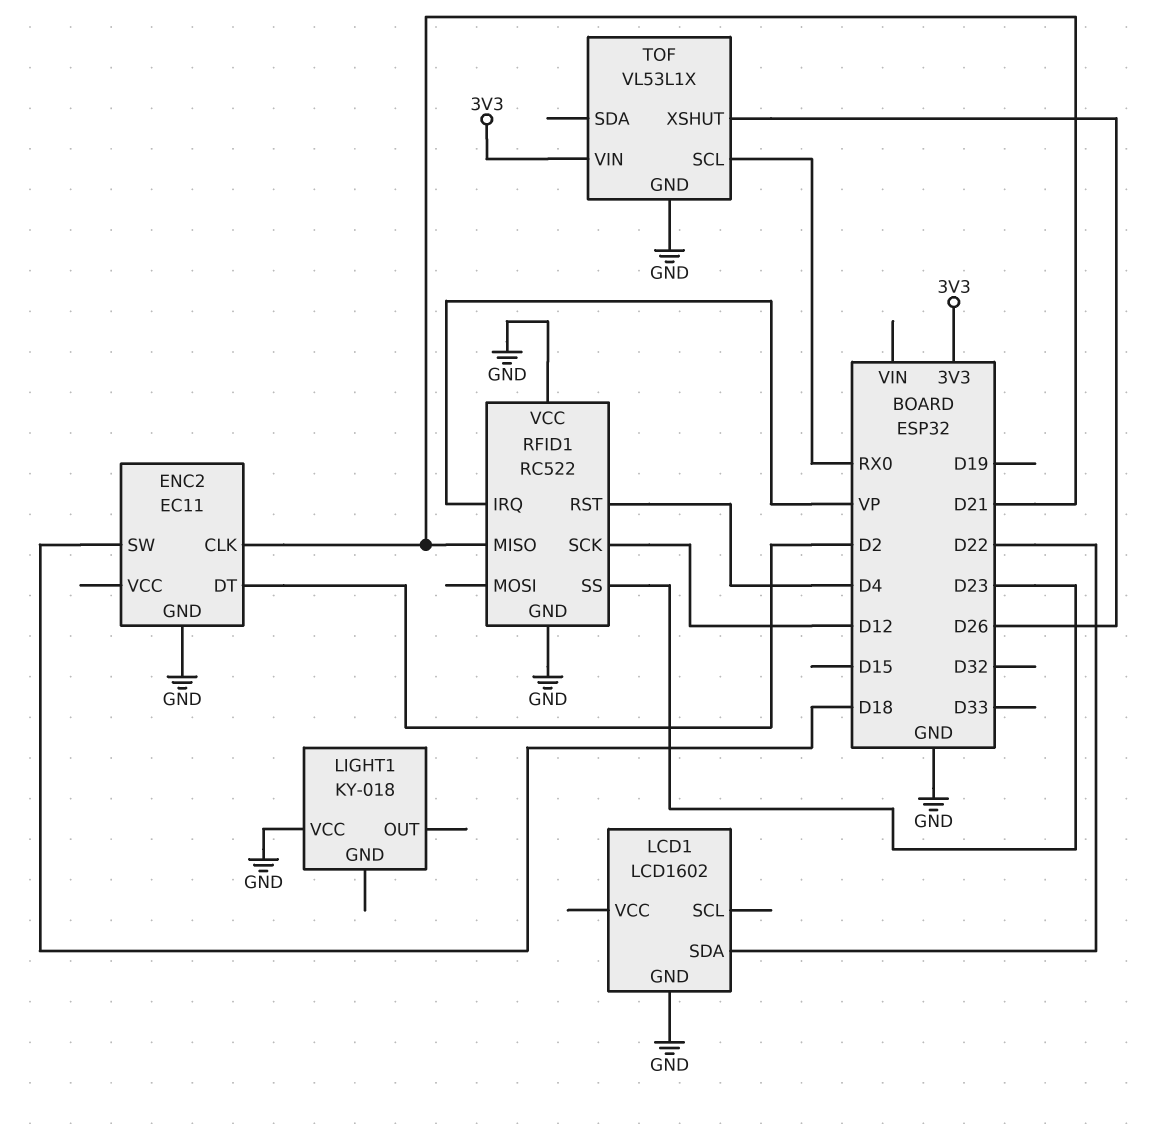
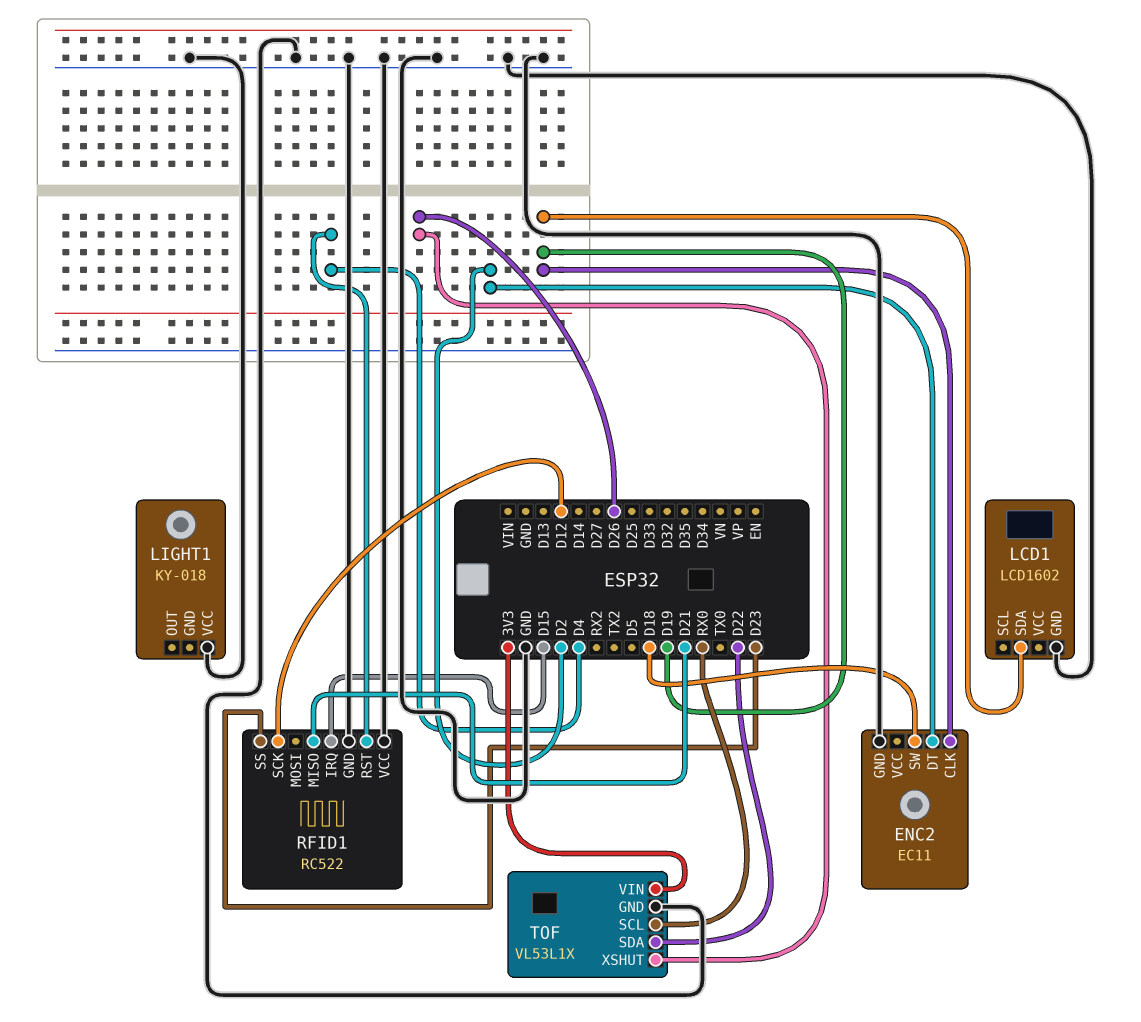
ENC2 pin CLK: D21 -> D19
LCD1 pin SDA: D22 -> D19
RFID1 pin IRQ: VP -> D15
TOF pin SDA: none -> D22

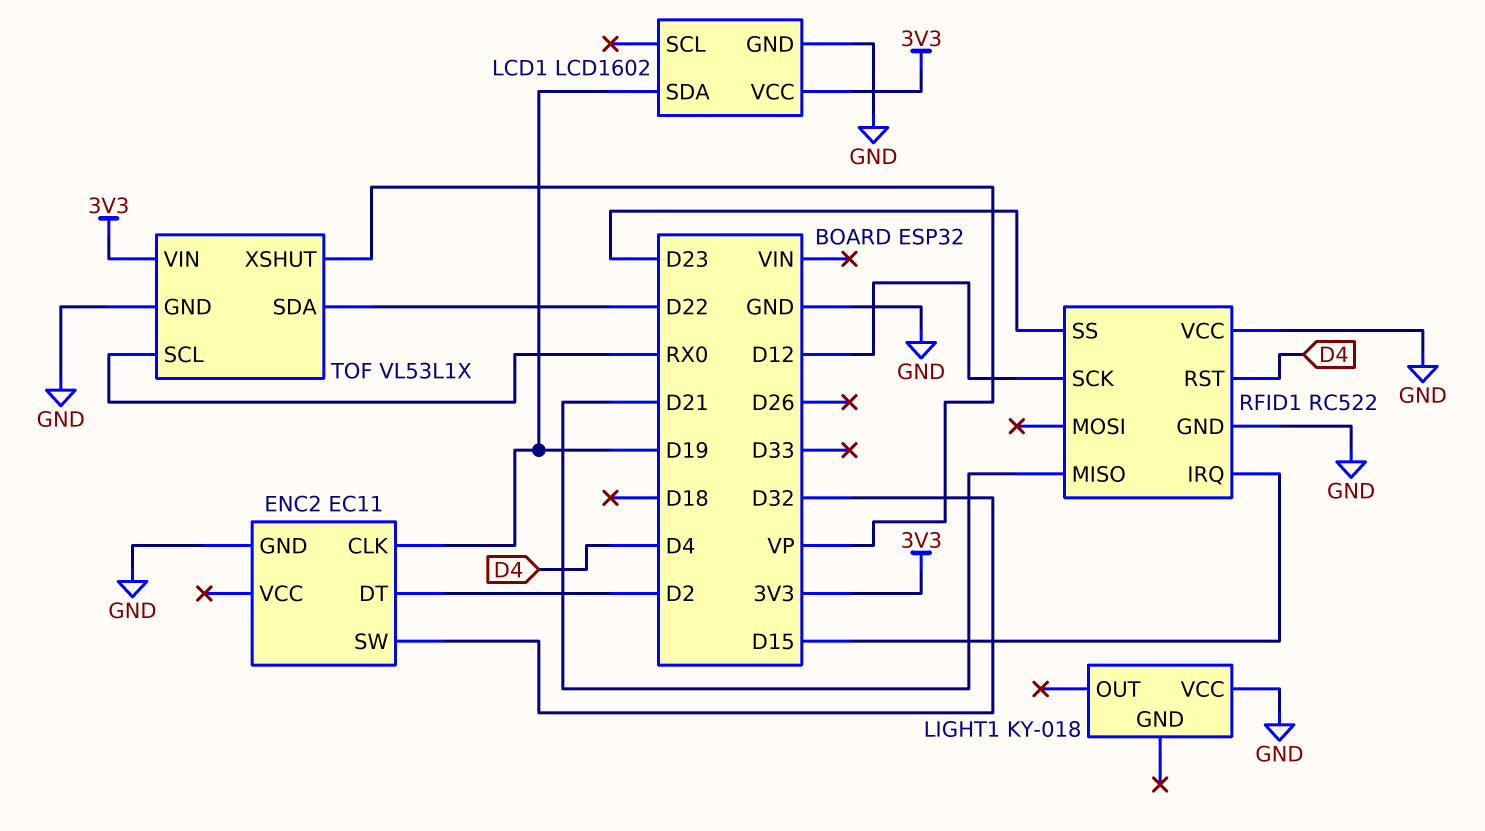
ENC2 pin SW: D18 -> D32
LCD1 pin VCC: none -> 3V3
TOF pin XSHUT: D26 -> VP

